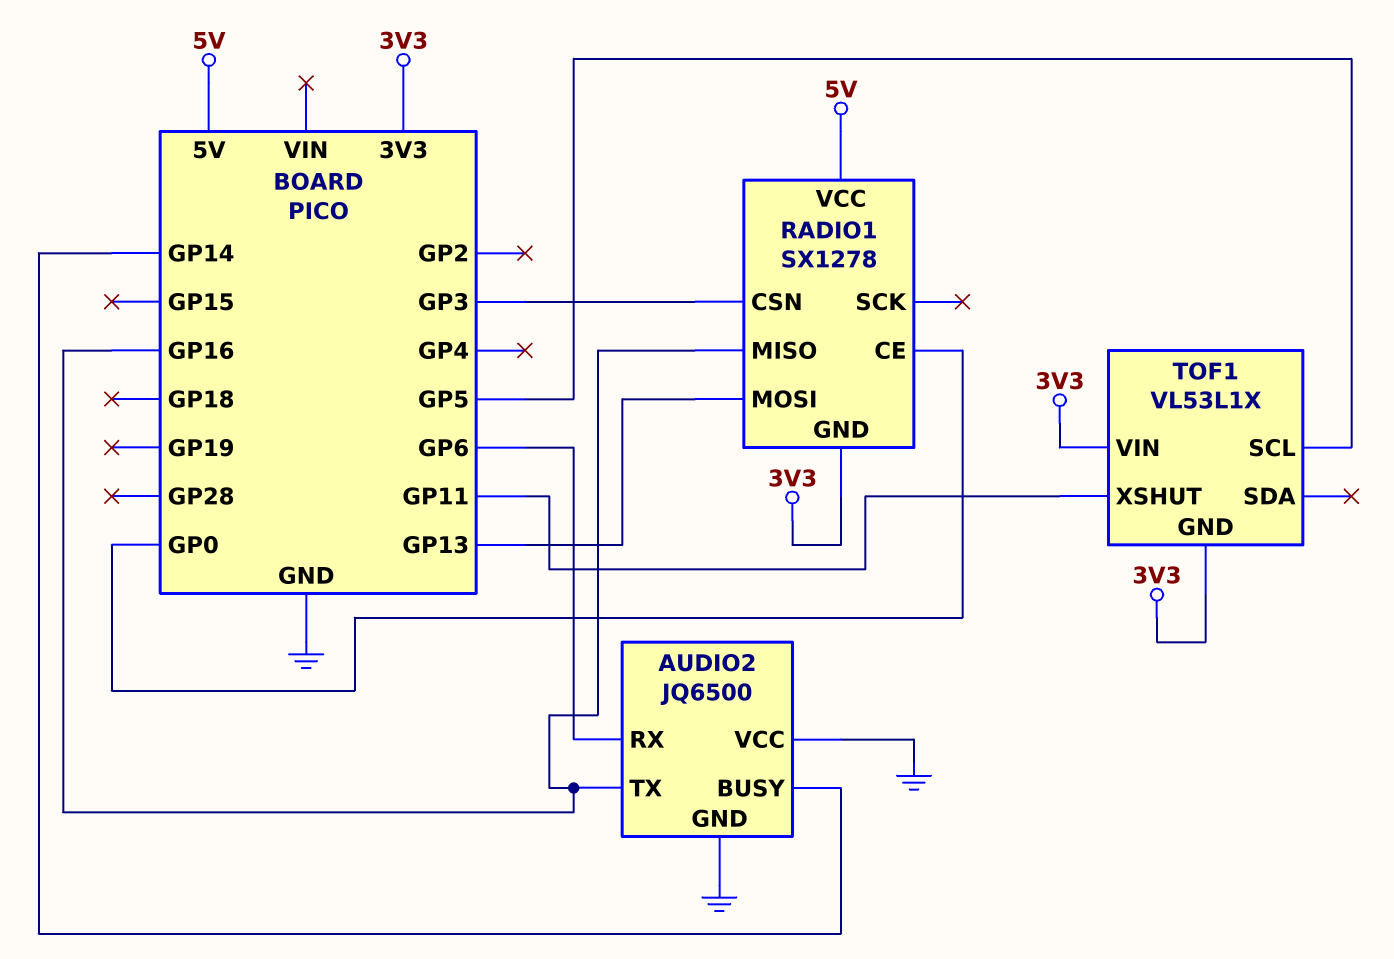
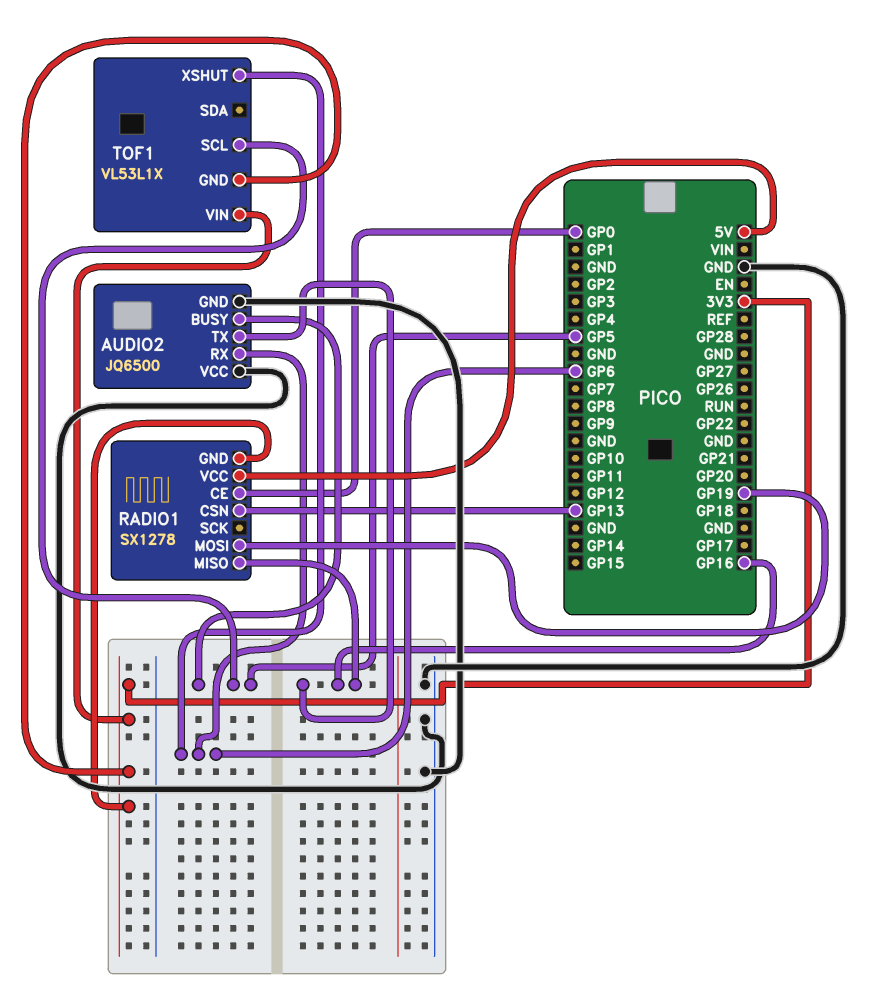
AUDIO2 pin BUSY: GP14 -> GP5
RADIO1 pin CSN: GP3 -> GP13
RADIO1 pin MOSI: GP13 -> GP19
TOF1 pin XSHUT: GP11 -> GP6

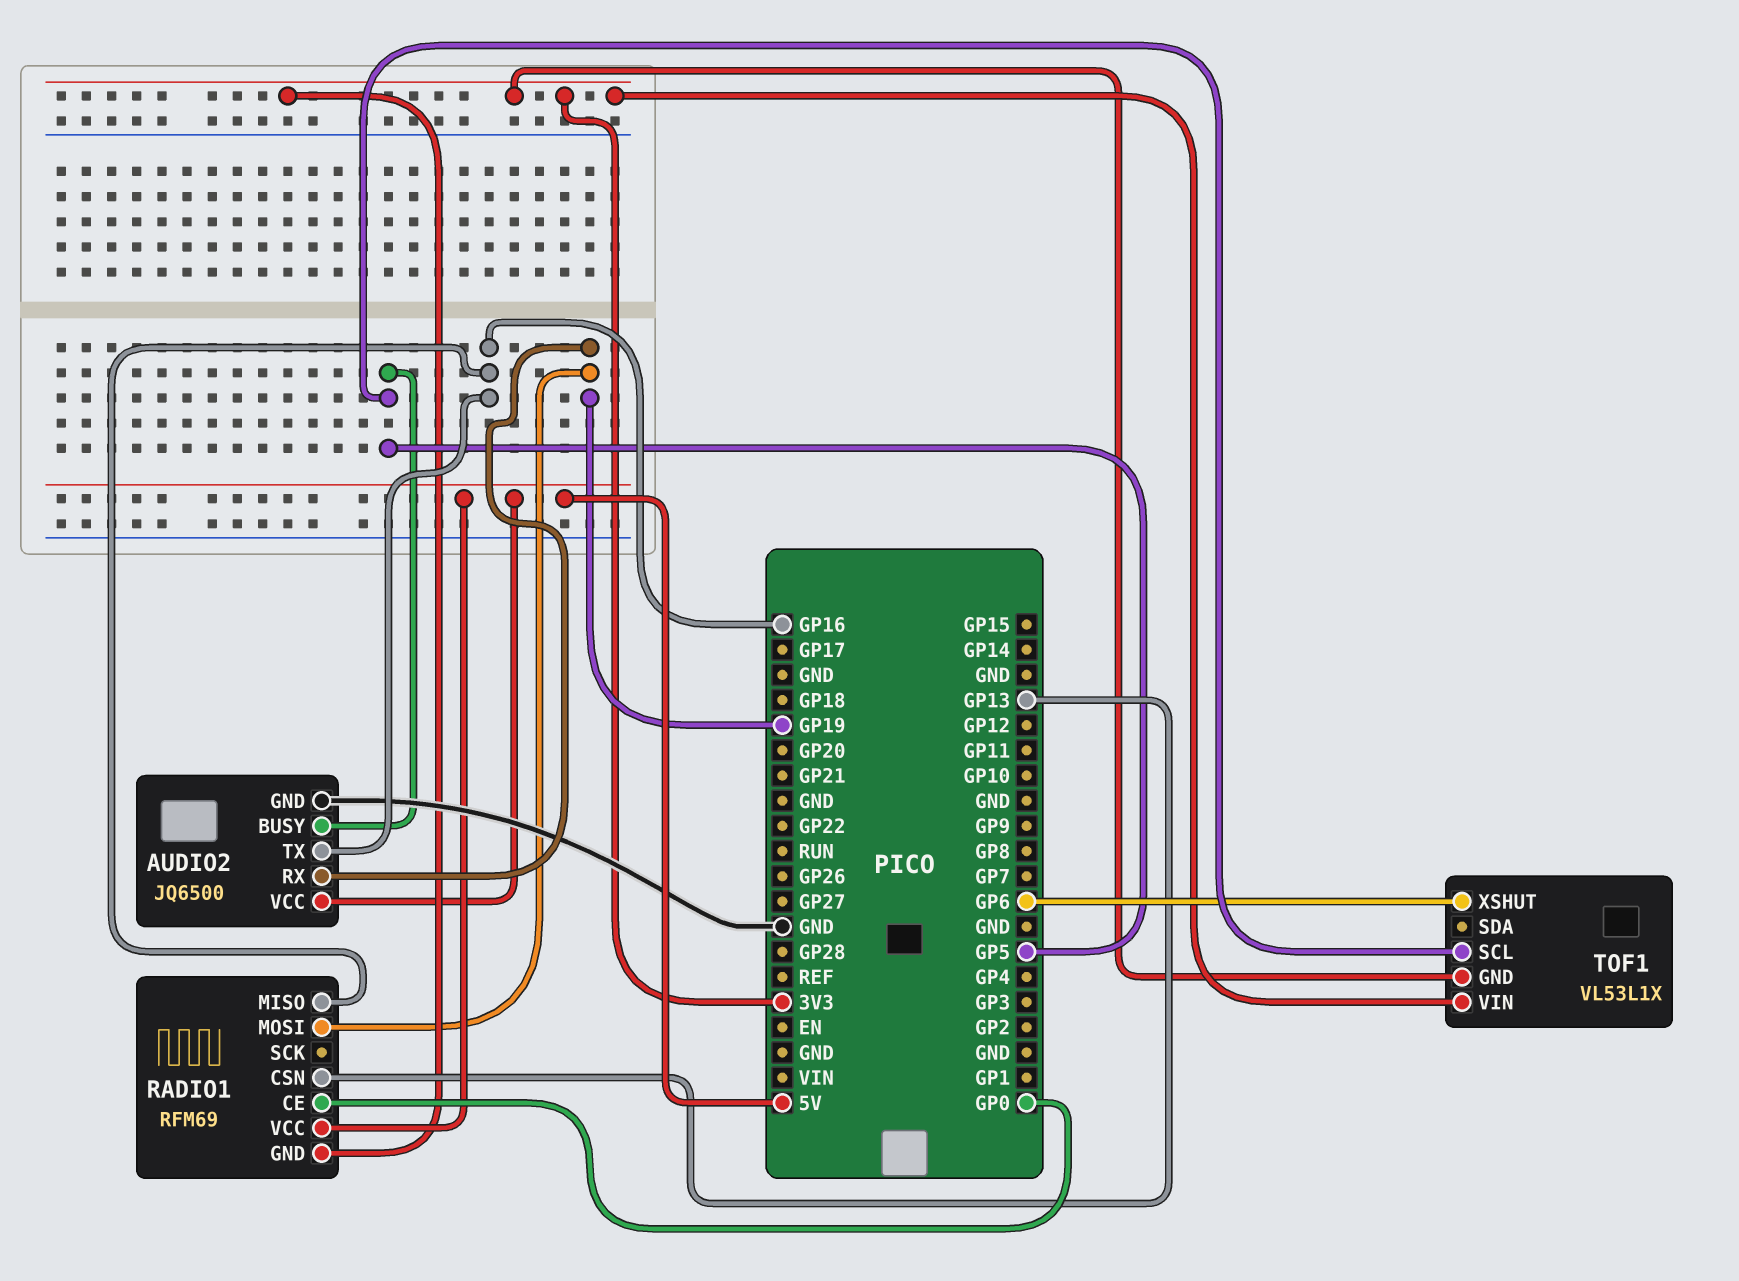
AUDIO2 pin RX: GP6 -> GP19
AUDIO2 pin VCC: GND -> 5V
RADIO1: SX1278 -> RFM69

